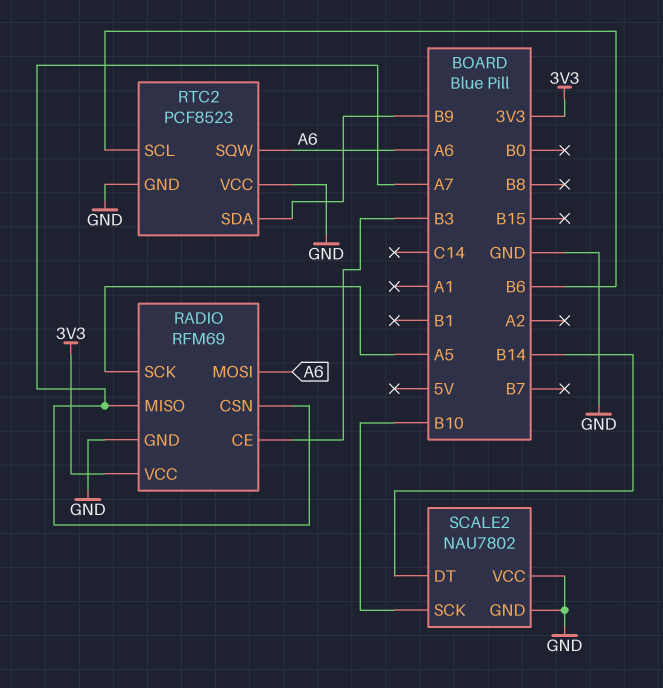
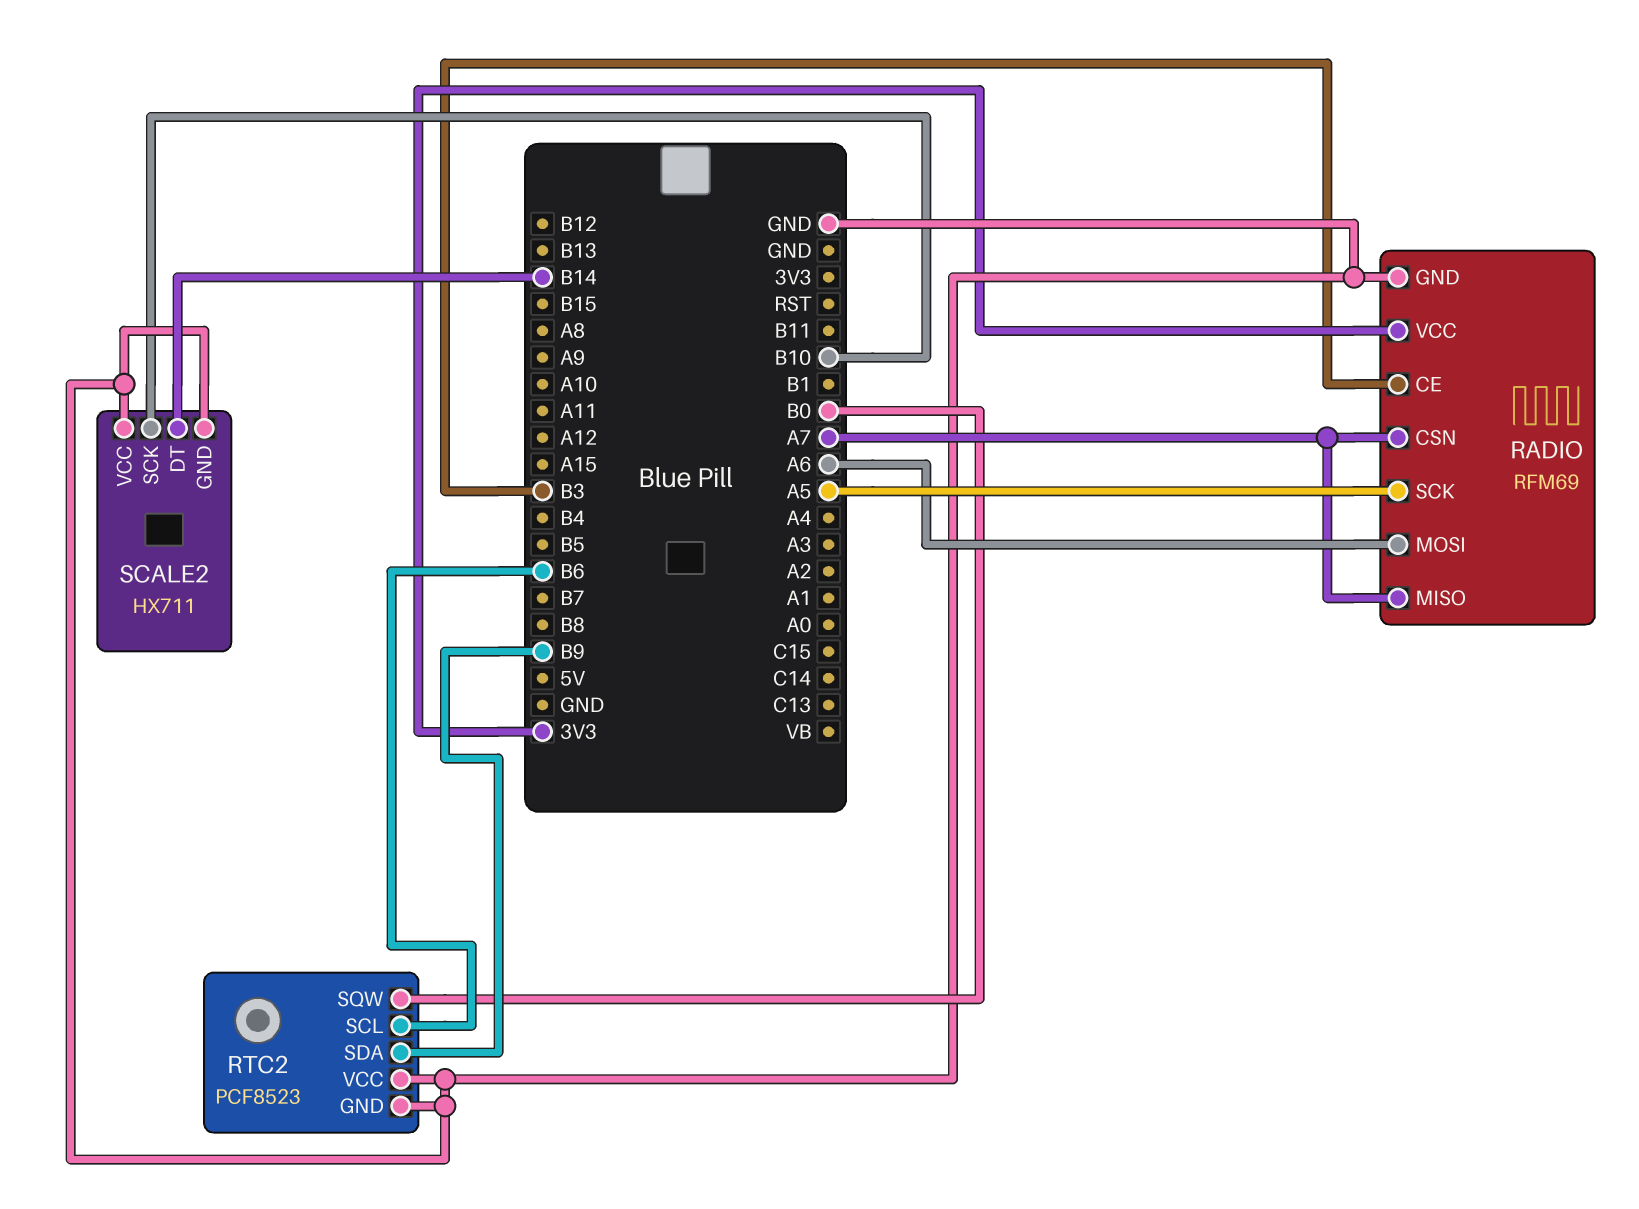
RTC2 pin SQW: A6 -> B0
SCALE2: NAU7802 -> HX711

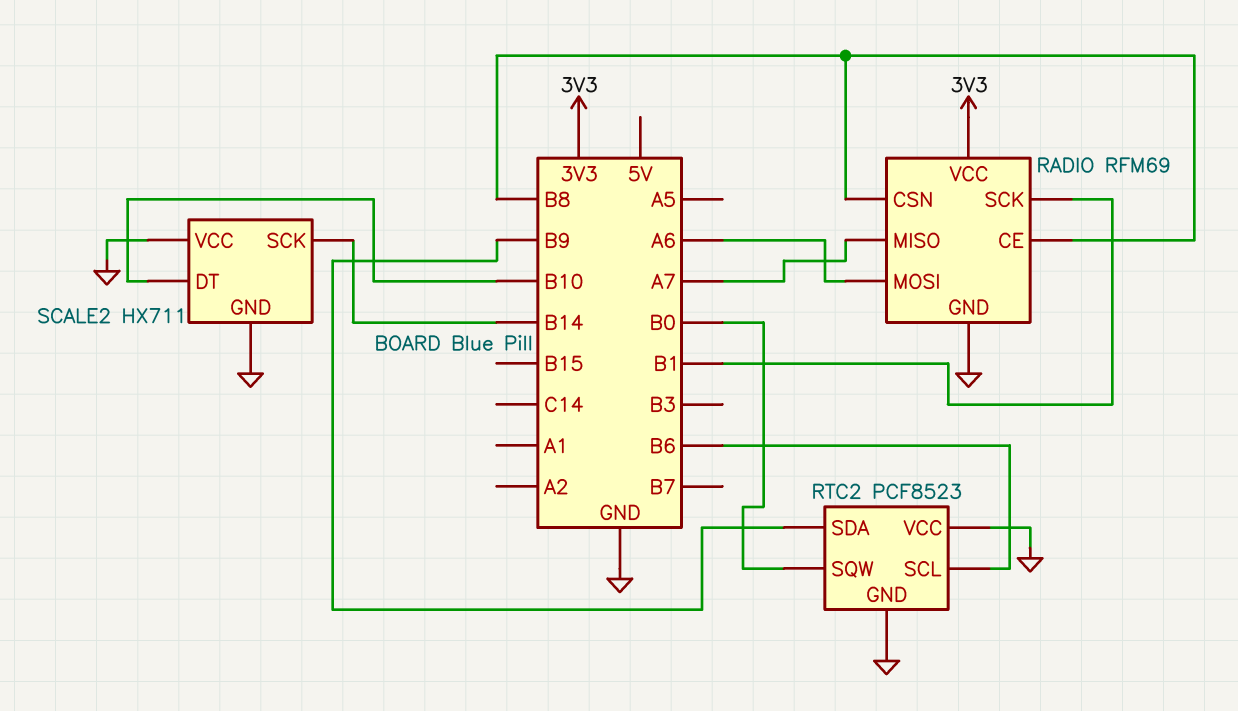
RADIO pin CE: B3 -> B8
RADIO pin CSN: A7 -> B8
RADIO pin SCK: A5 -> B1
SCALE2 pin DT: B14 -> B10
SCALE2 pin SCK: B10 -> B14

